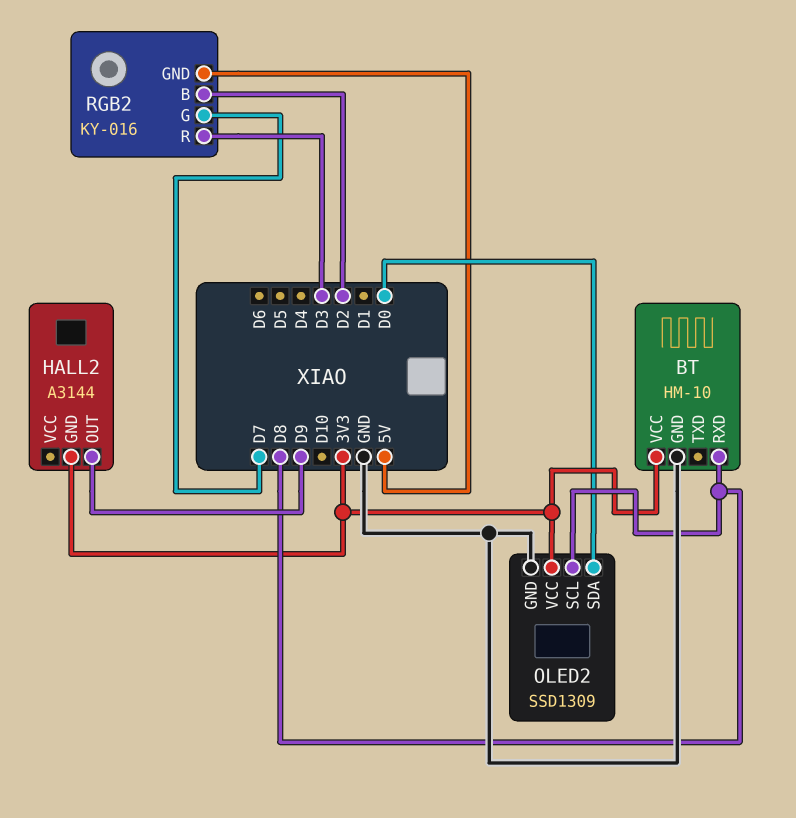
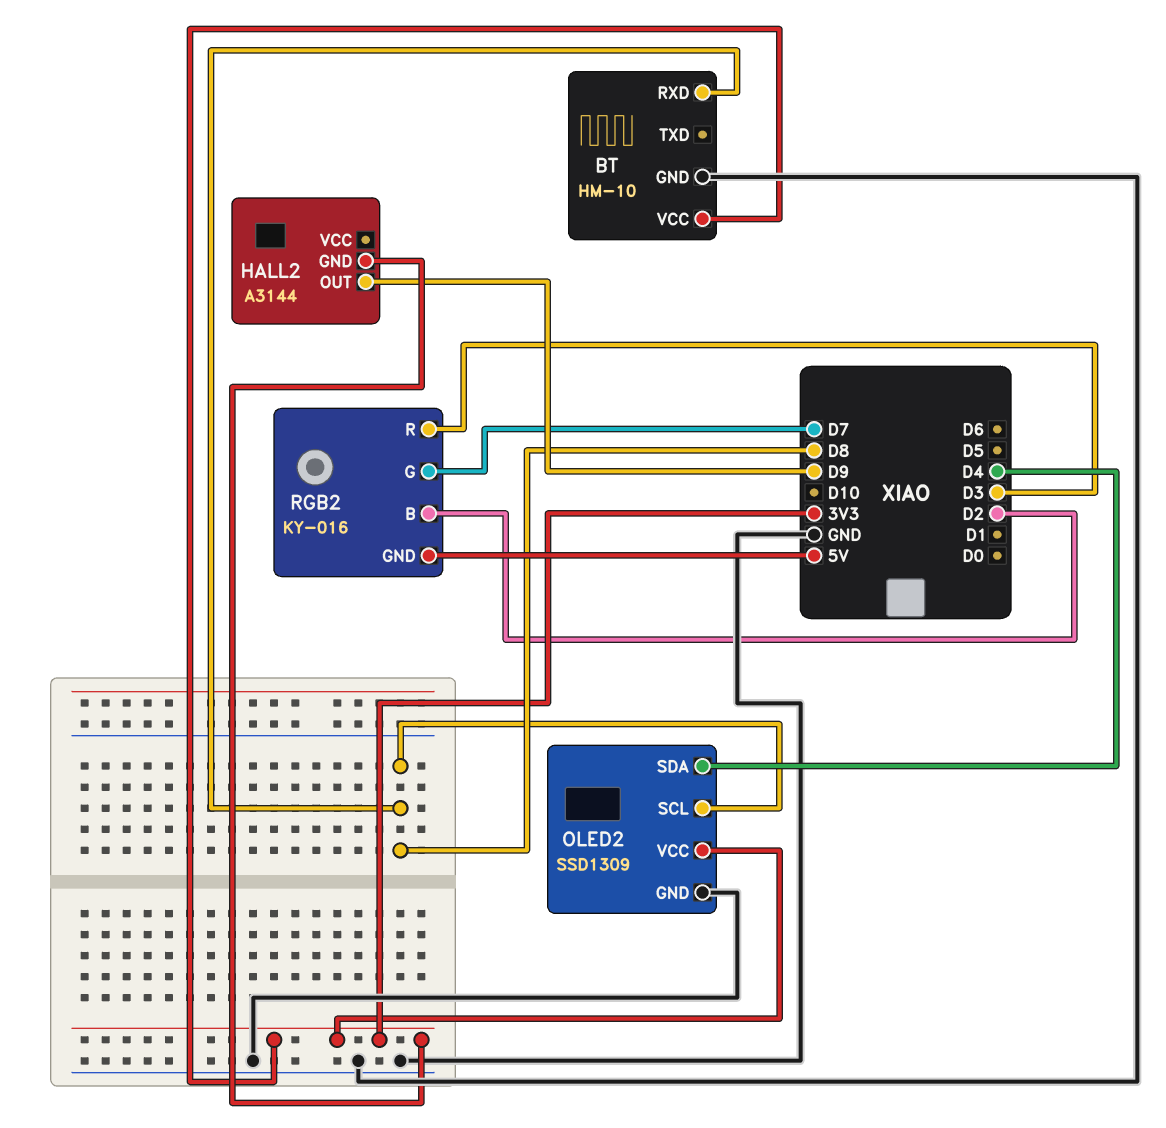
OLED2 pin SDA: D0 -> D4

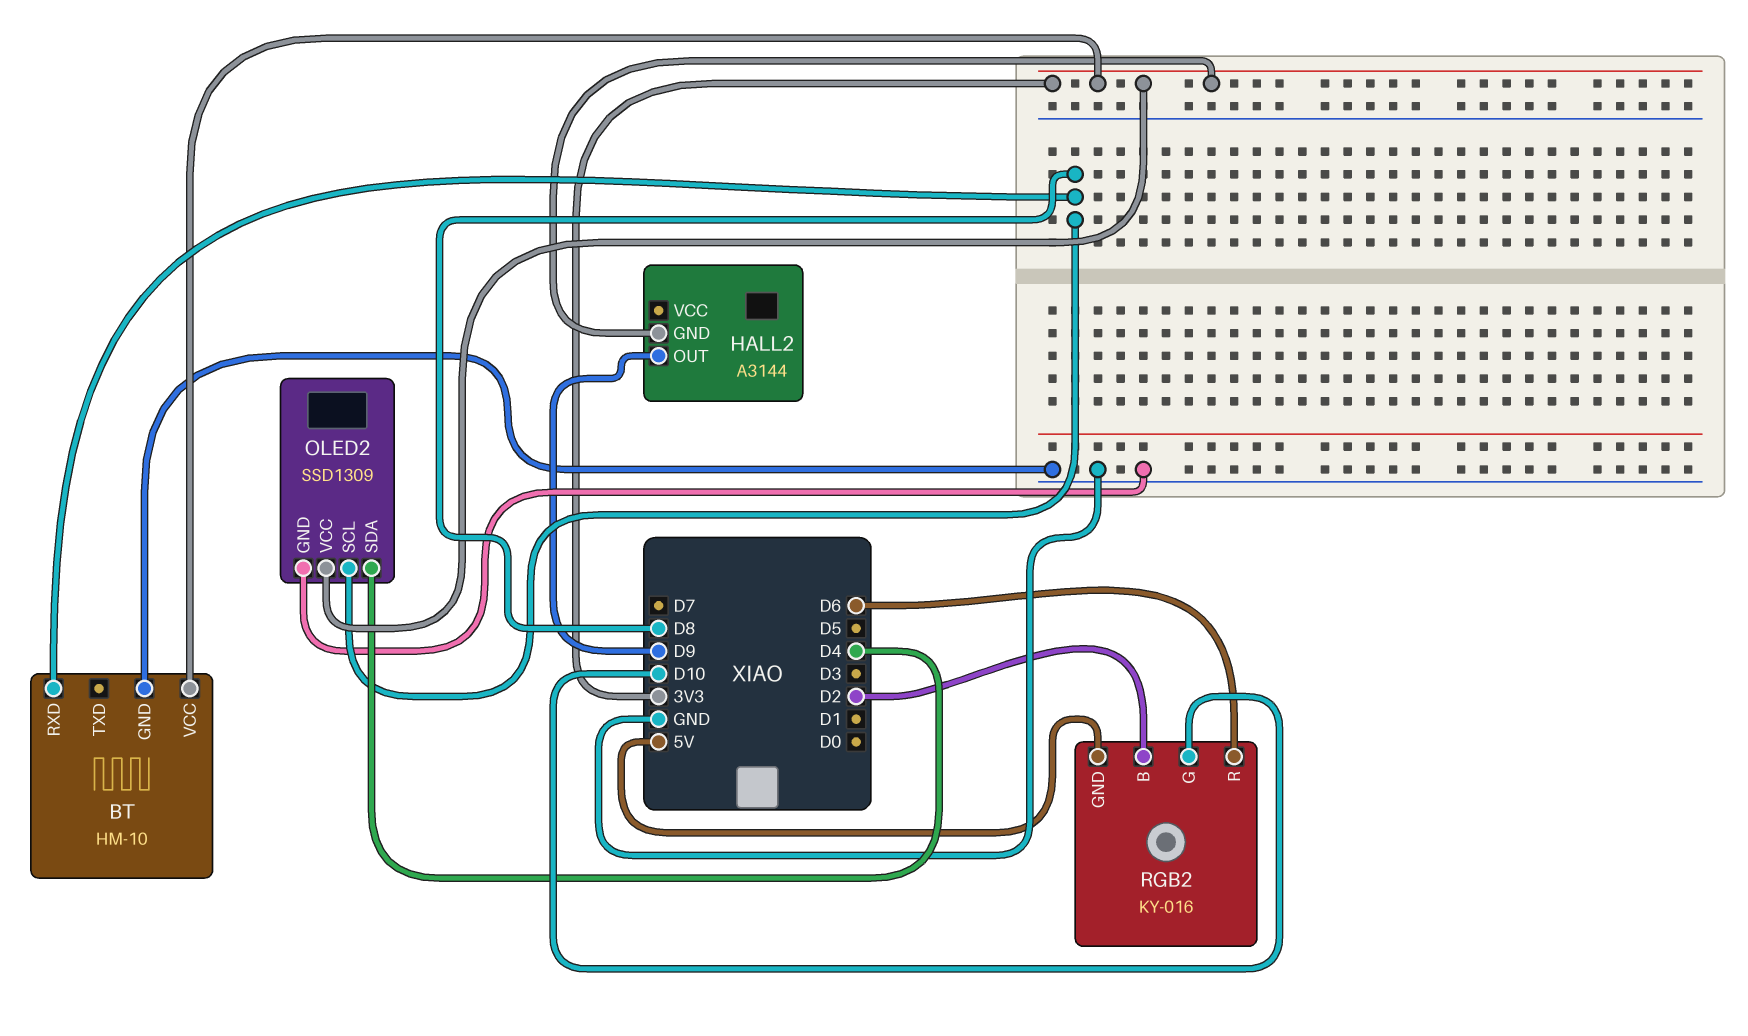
RGB2 pin G: D7 -> D10
RGB2 pin R: D3 -> D6

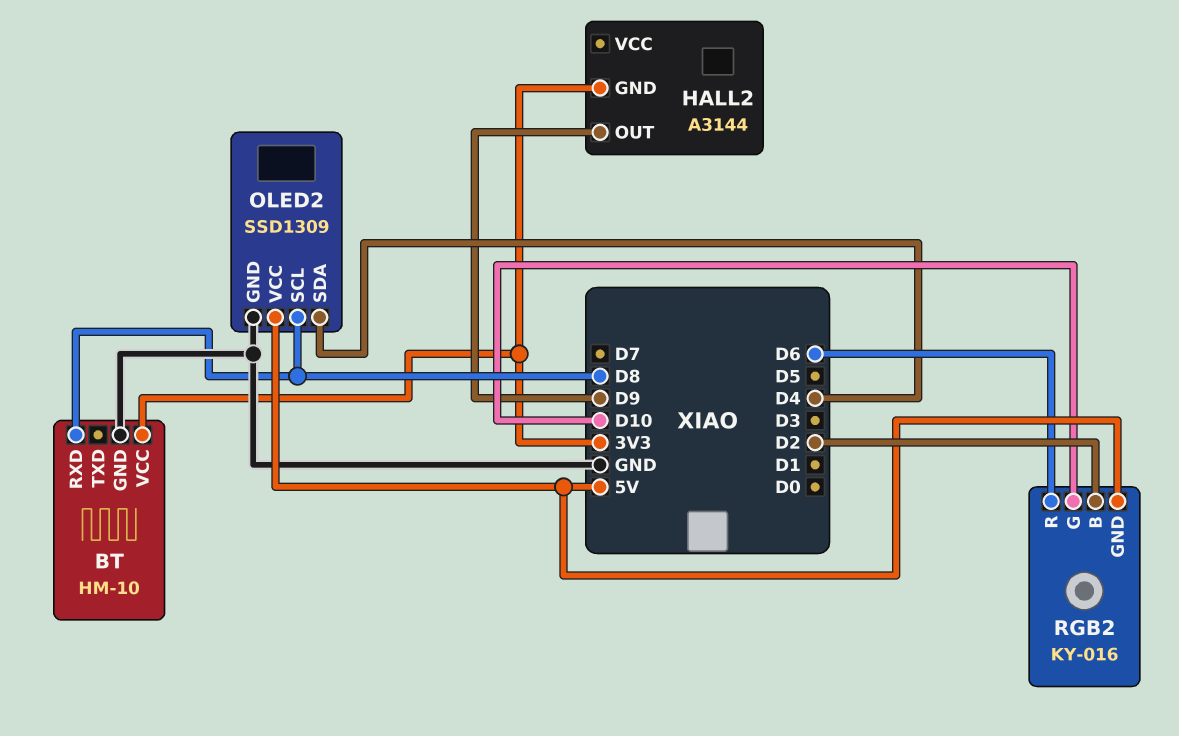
OLED2 pin VCC: 3V3 -> 5V

